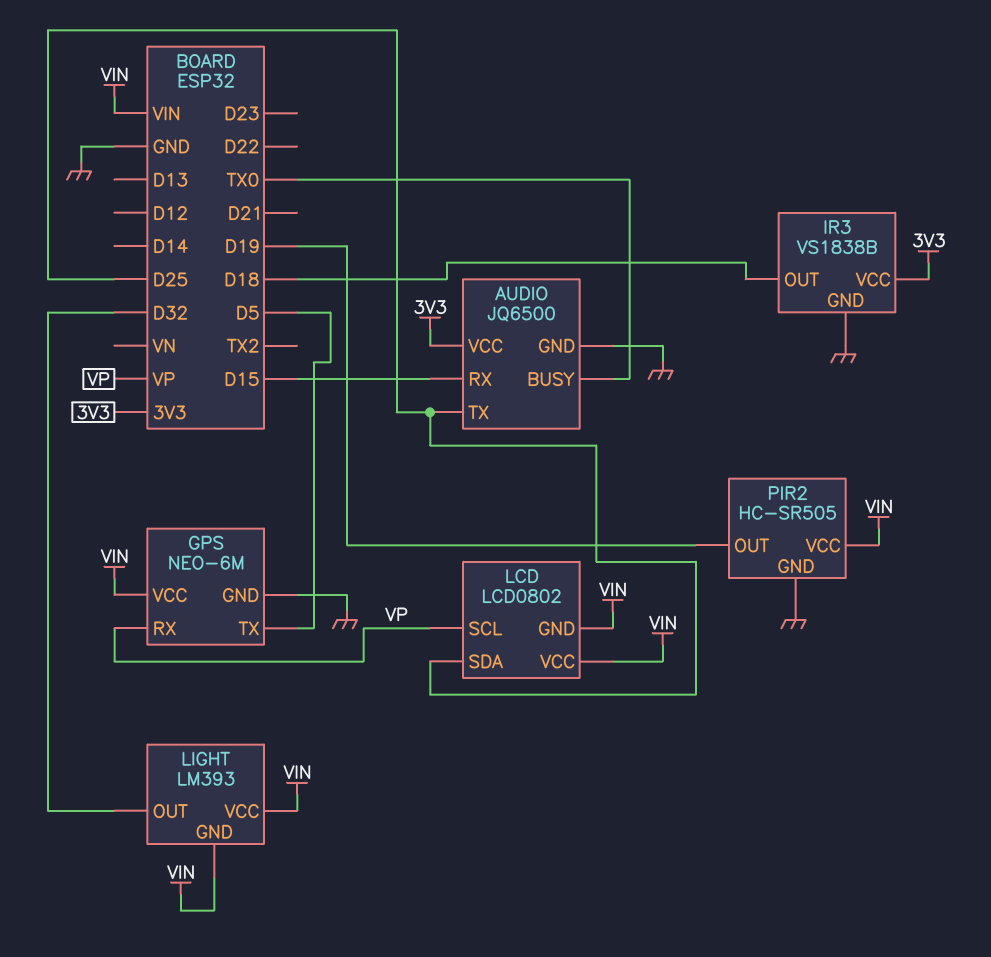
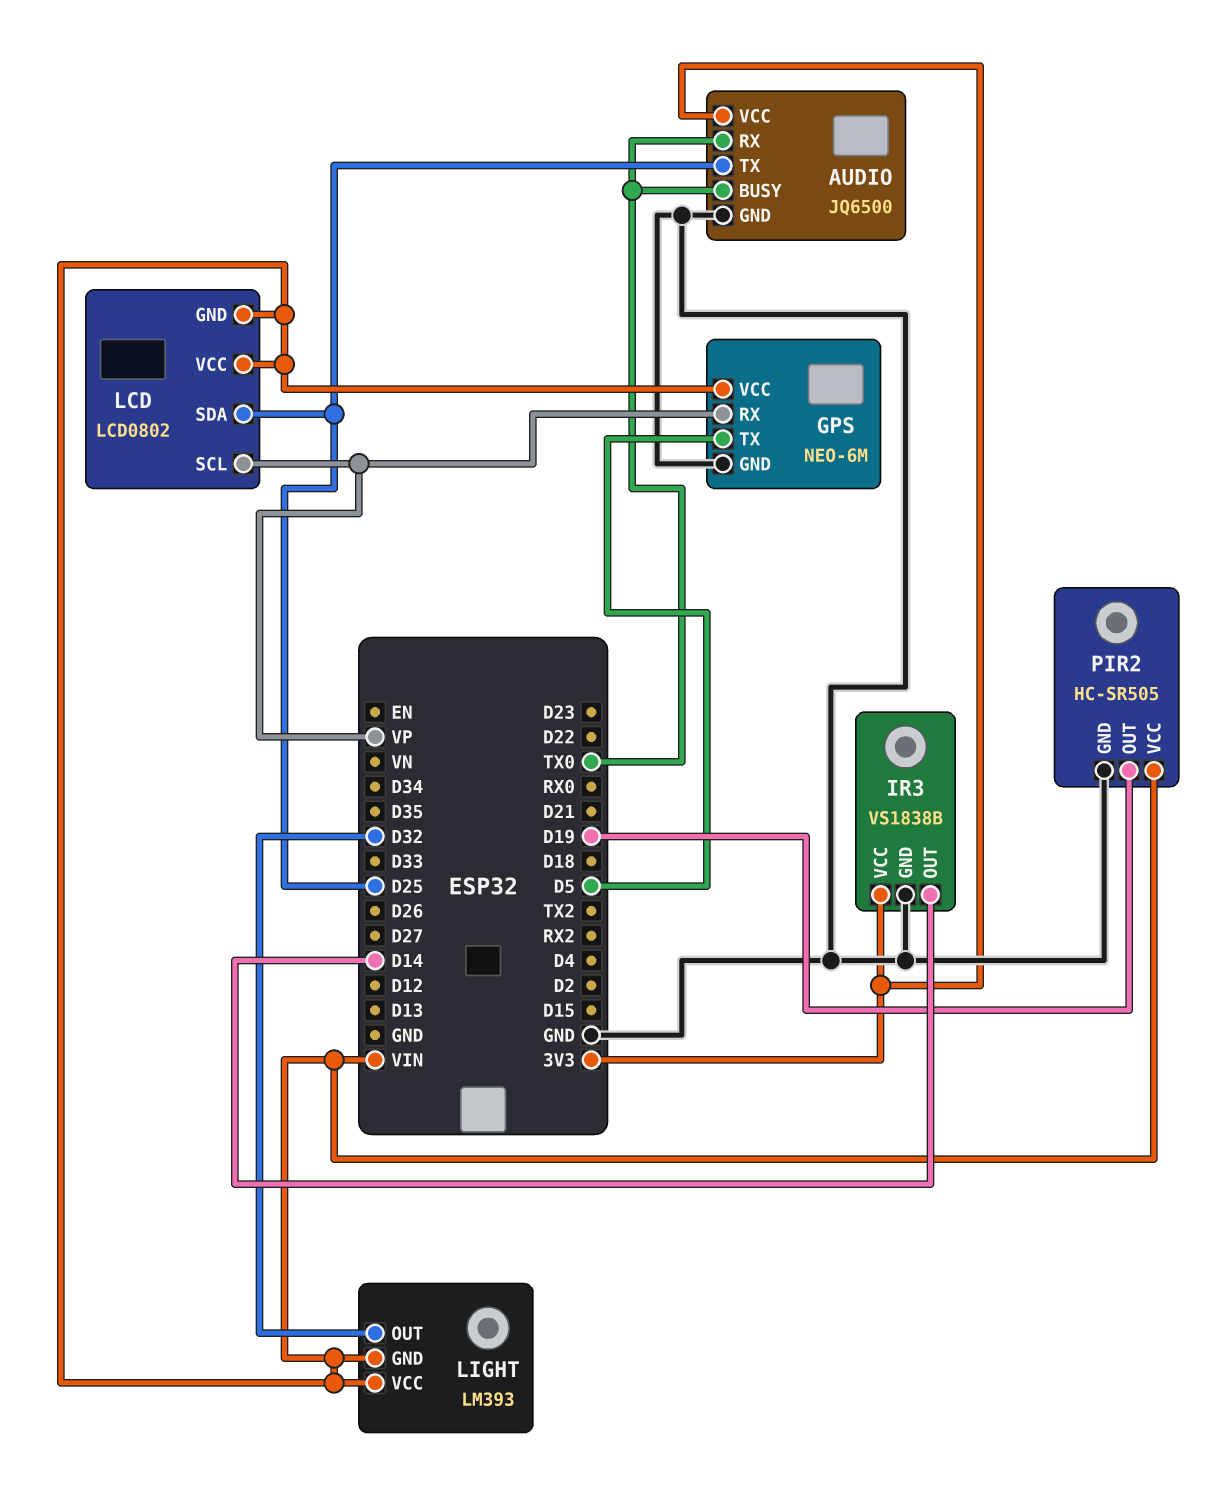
AUDIO pin RX: D15 -> TX0
IR3 pin OUT: D18 -> D14

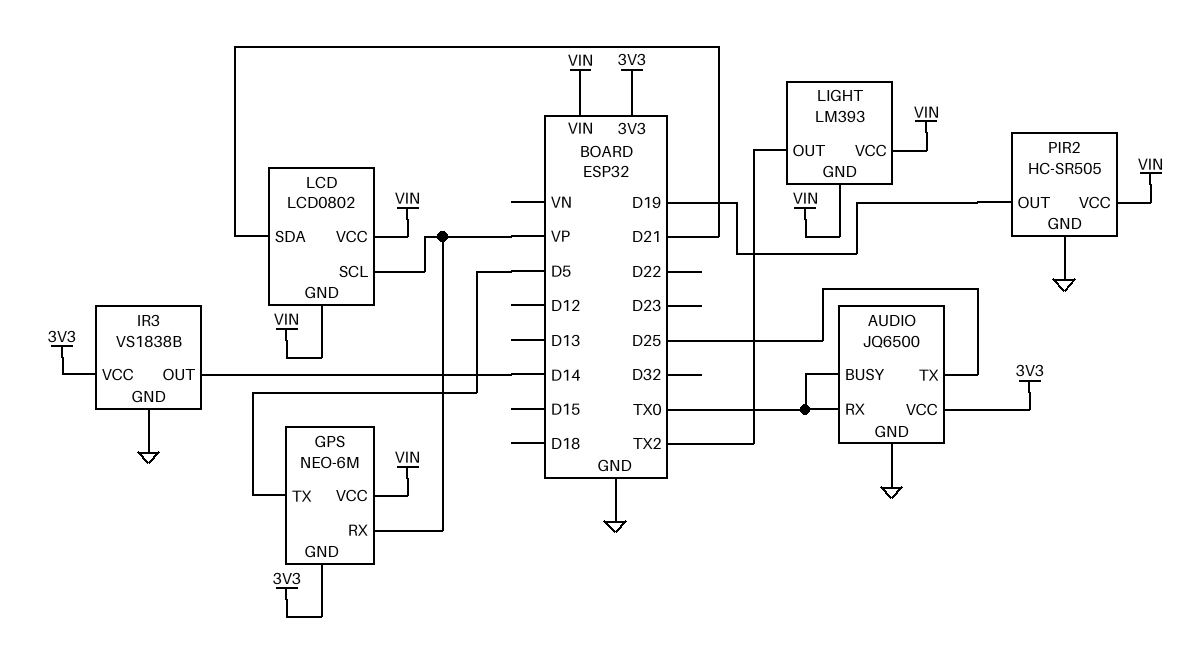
GPS pin GND: GND -> 3V3
LCD pin SDA: D25 -> D21
LIGHT pin OUT: D32 -> TX2

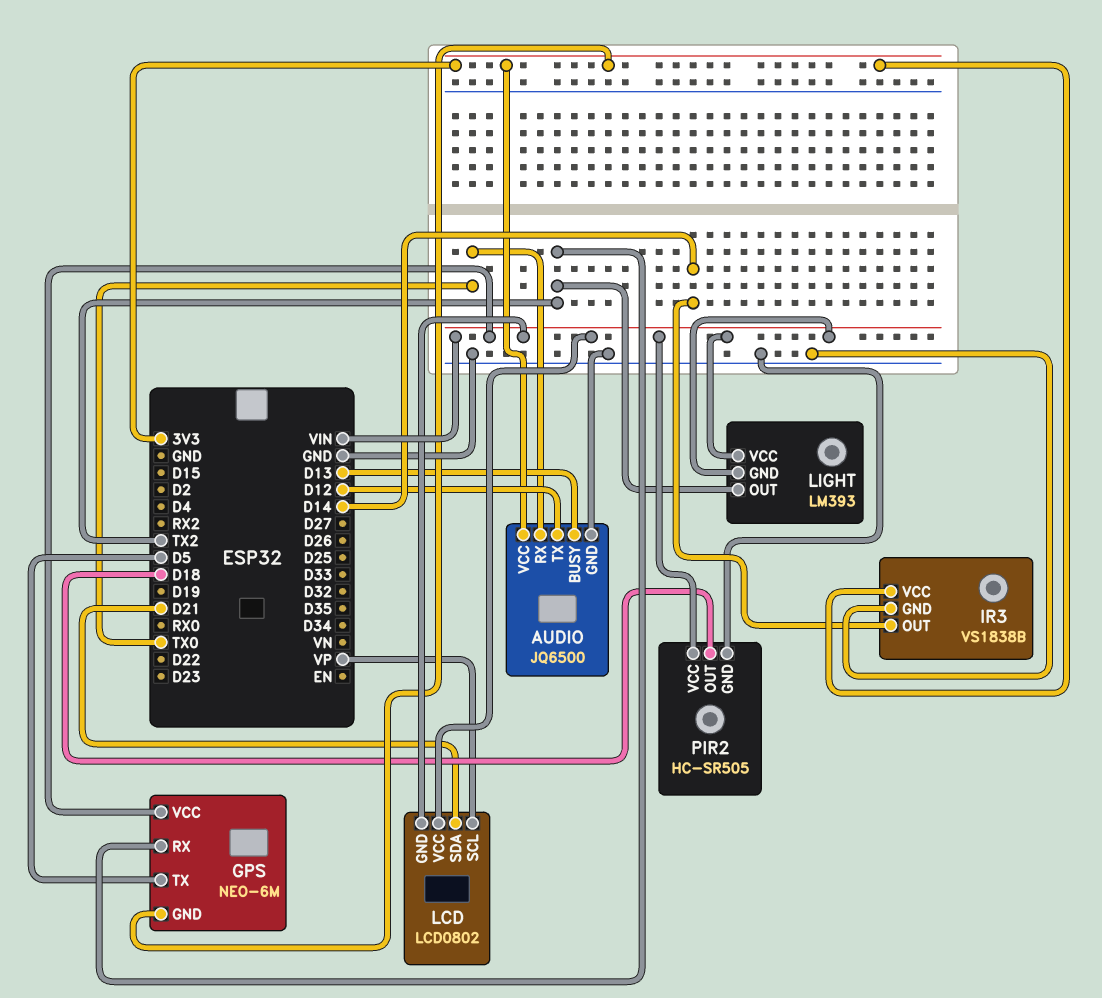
AUDIO pin BUSY: TX0 -> D13
AUDIO pin TX: D25 -> D12
GPS pin RX: VP -> TX2
PIR2 pin OUT: D19 -> D18

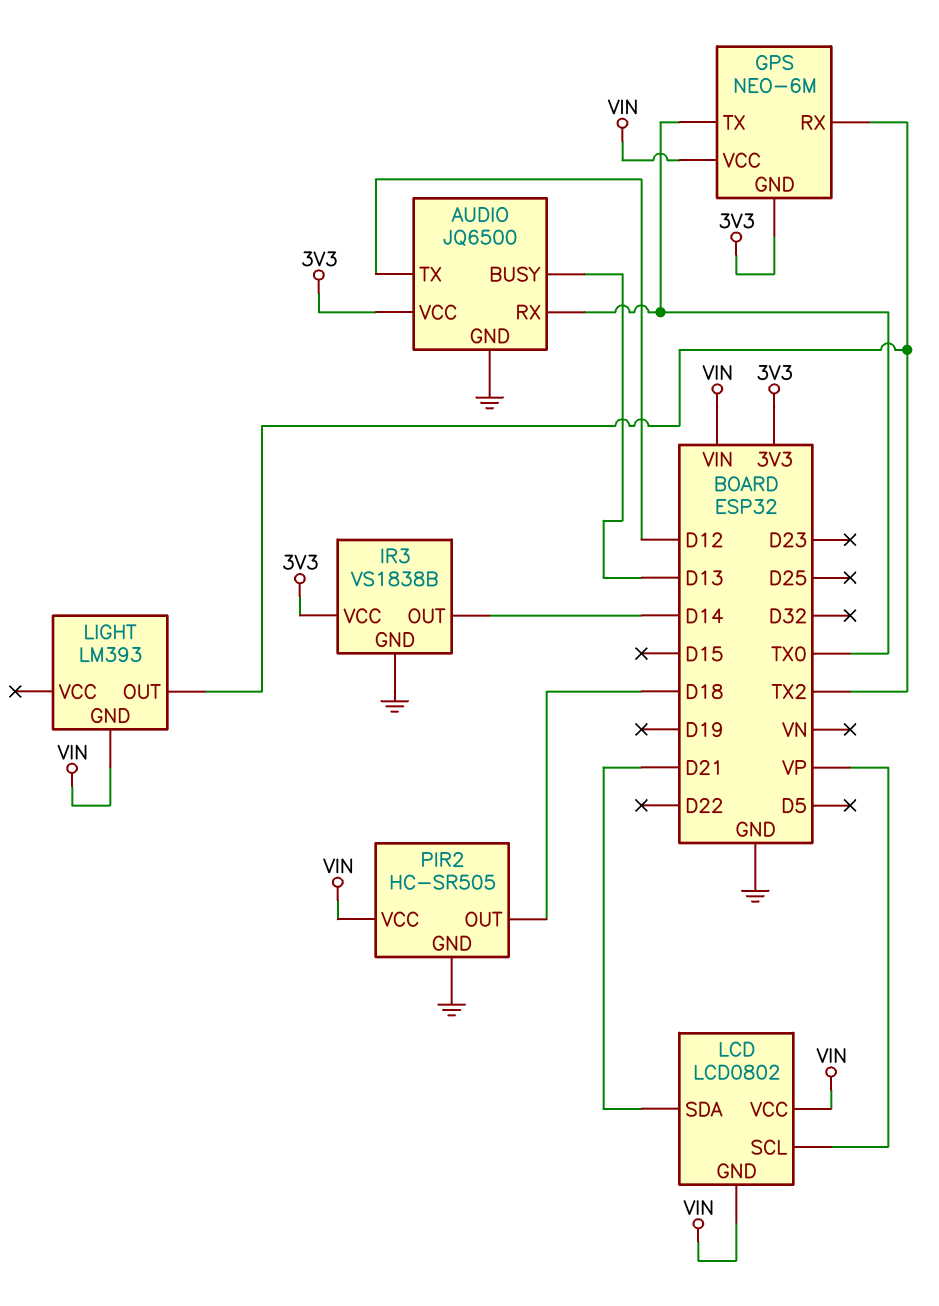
GPS pin TX: D5 -> TX0
LIGHT pin VCC: VIN -> none

